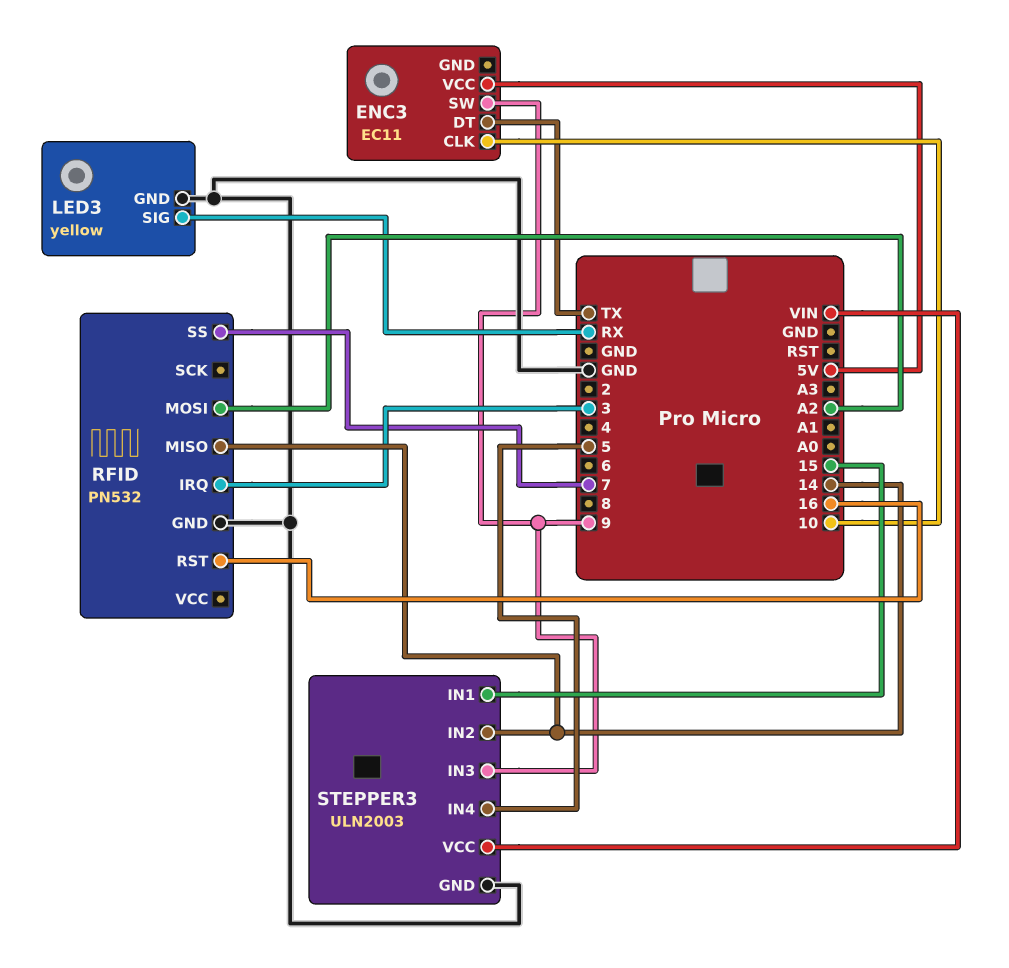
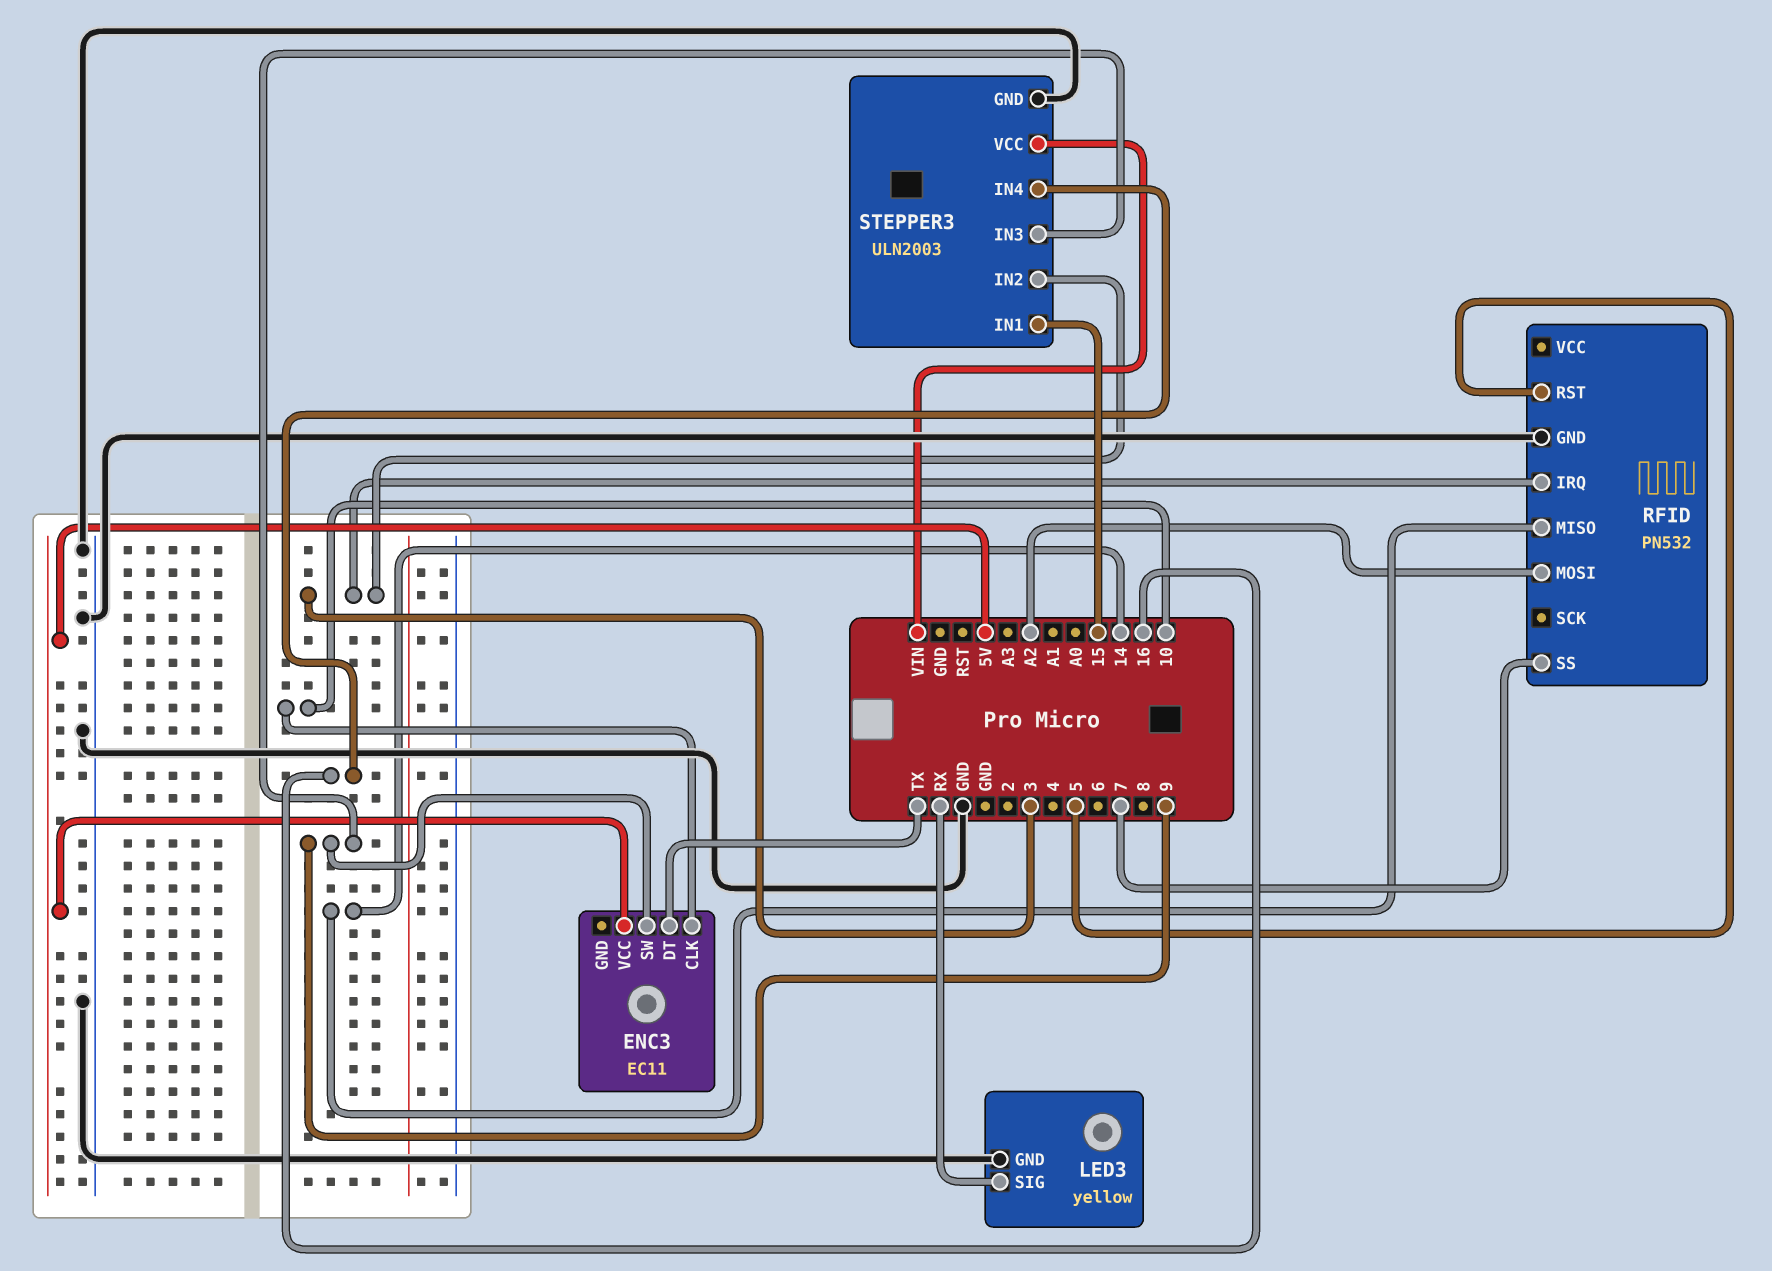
RFID pin RST: 16 -> 5
STEPPER3 pin IN2: 14 -> 3
STEPPER3 pin IN4: 5 -> 16

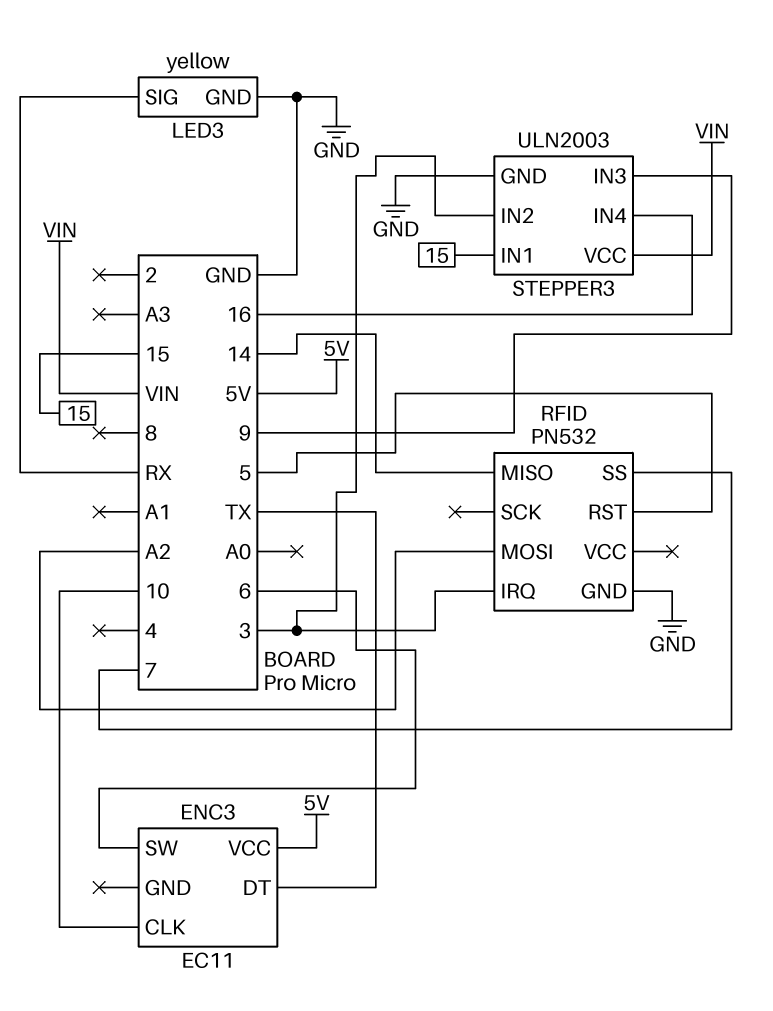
ENC3 pin SW: 9 -> 6

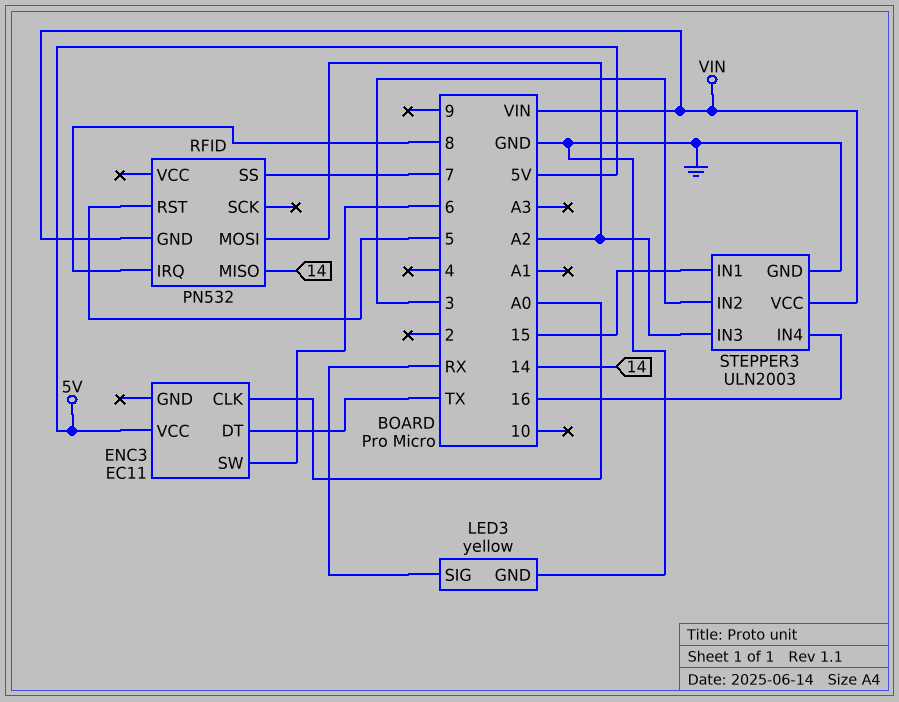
ENC3 pin CLK: 10 -> A0
RFID pin GND: GND -> VIN
RFID pin IRQ: 3 -> 8
STEPPER3 pin IN3: 9 -> A2

